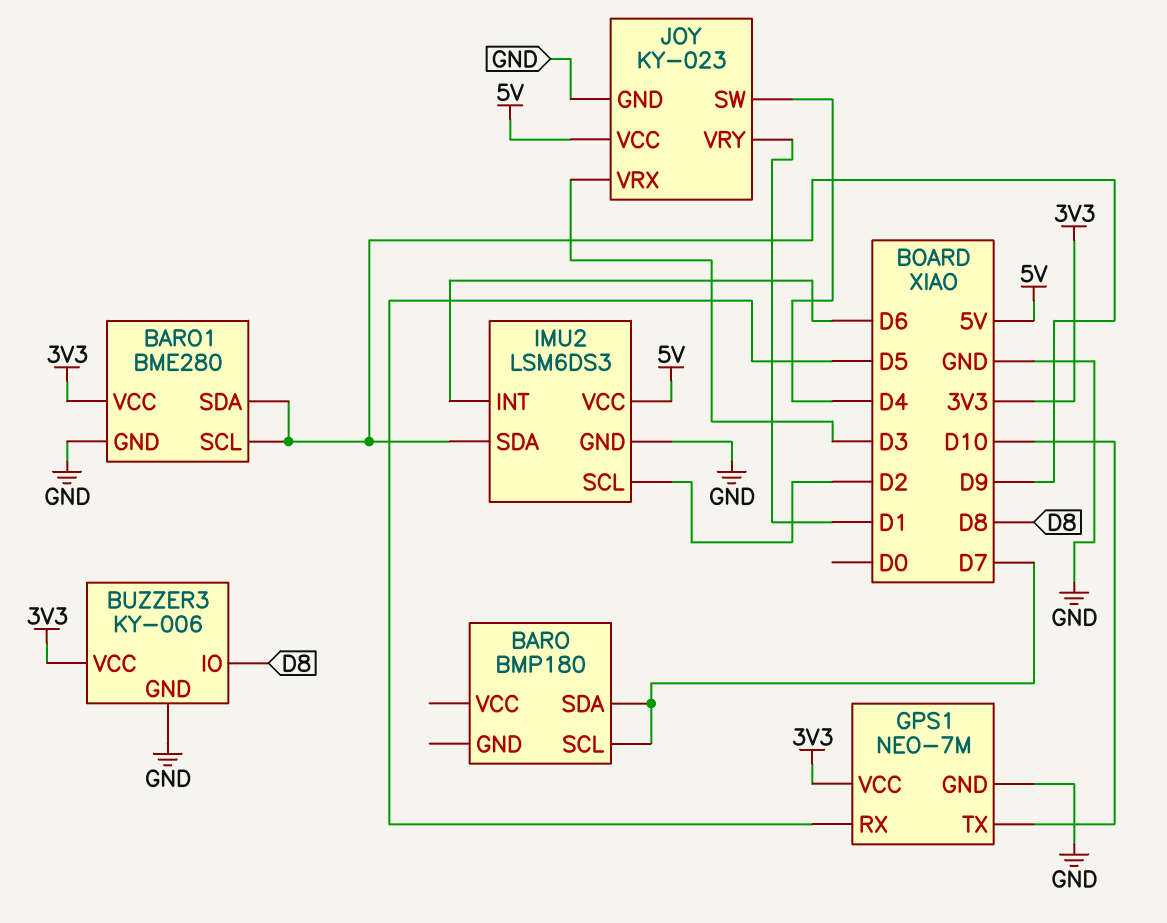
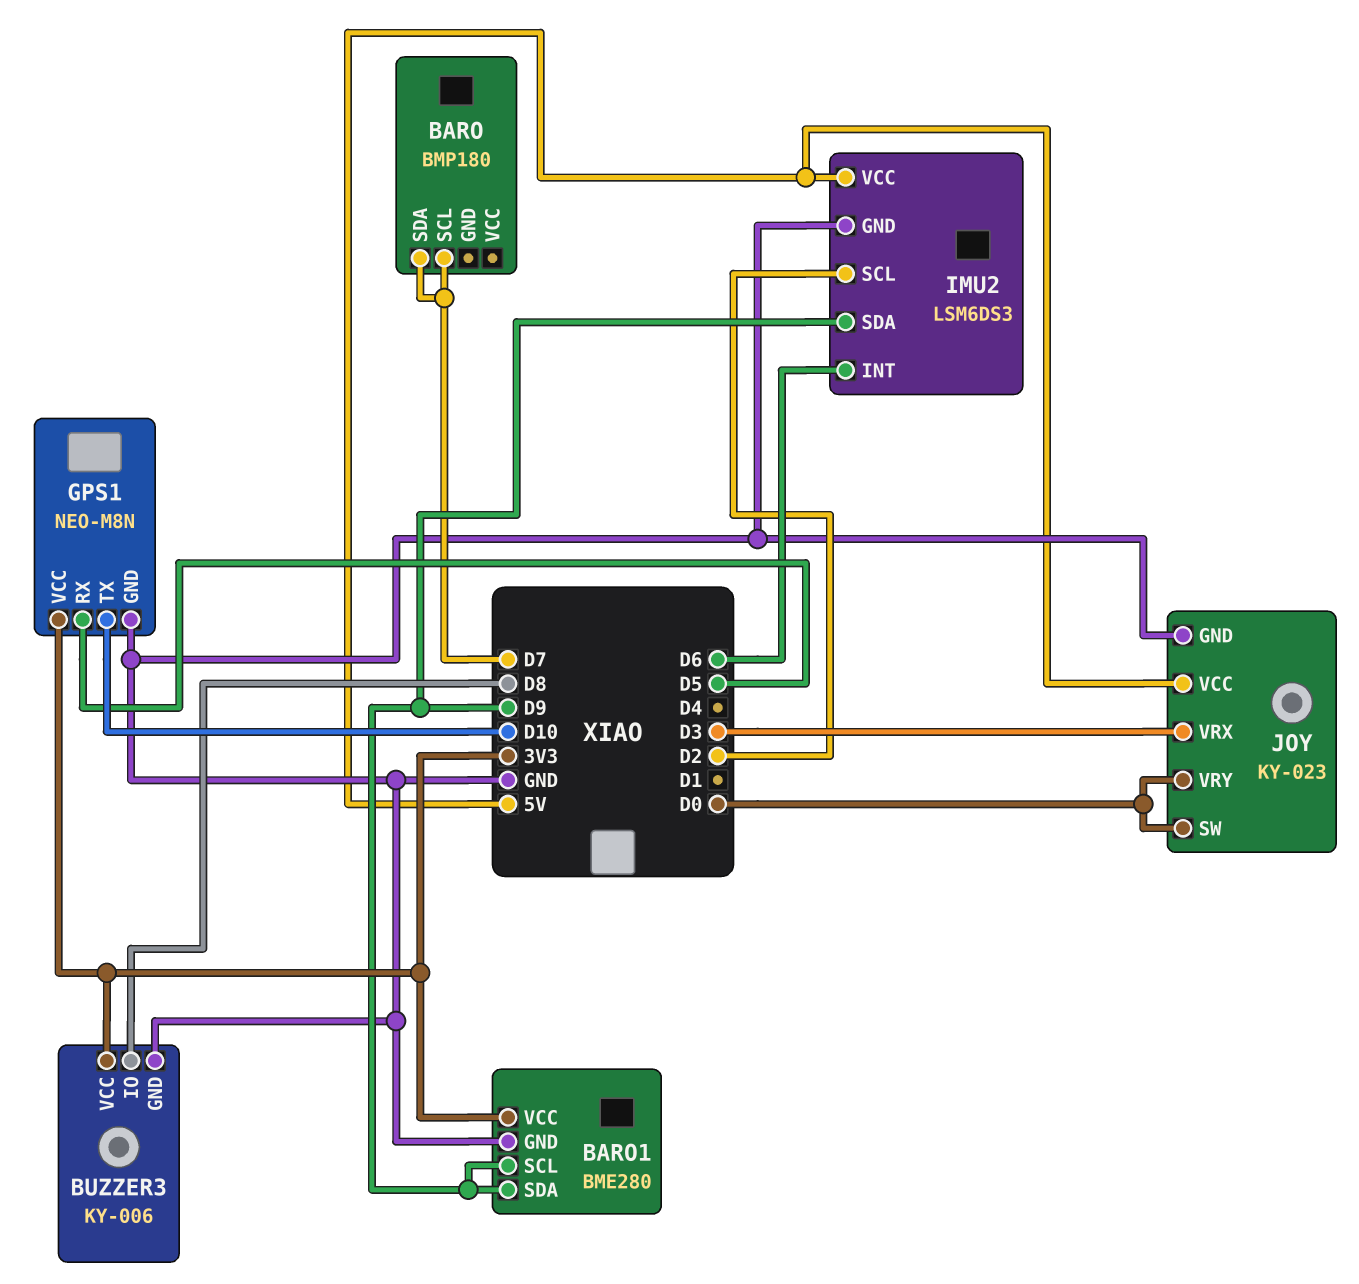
GPS1: NEO-7M -> NEO-M8N
JOY pin SW: D4 -> D0
JOY pin VRY: D1 -> D0

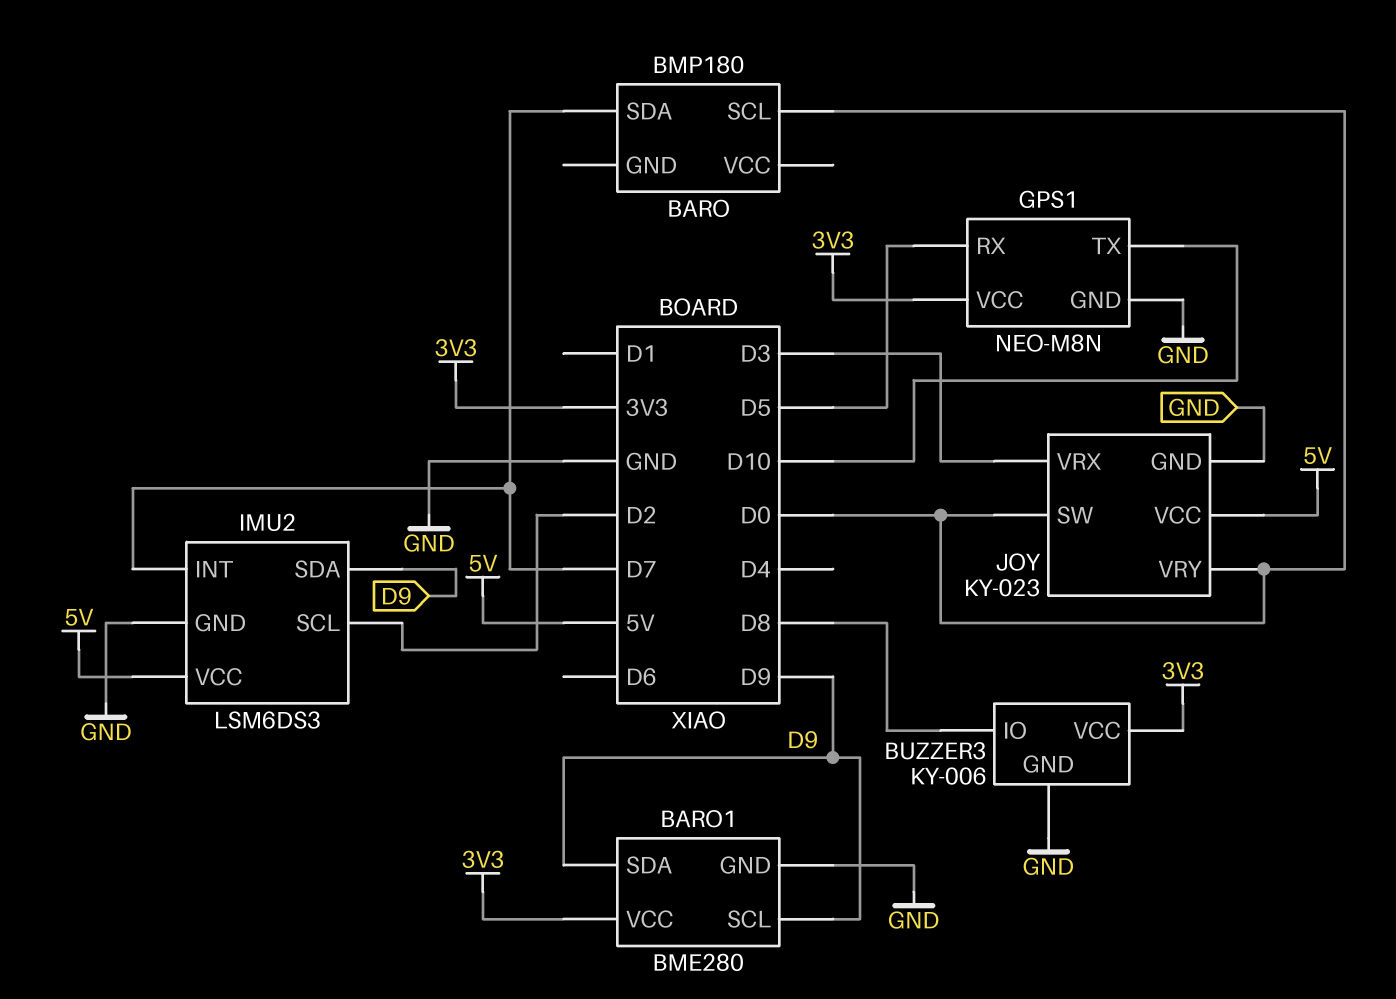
BARO pin SCL: D7 -> D0
IMU2 pin INT: D6 -> D7

